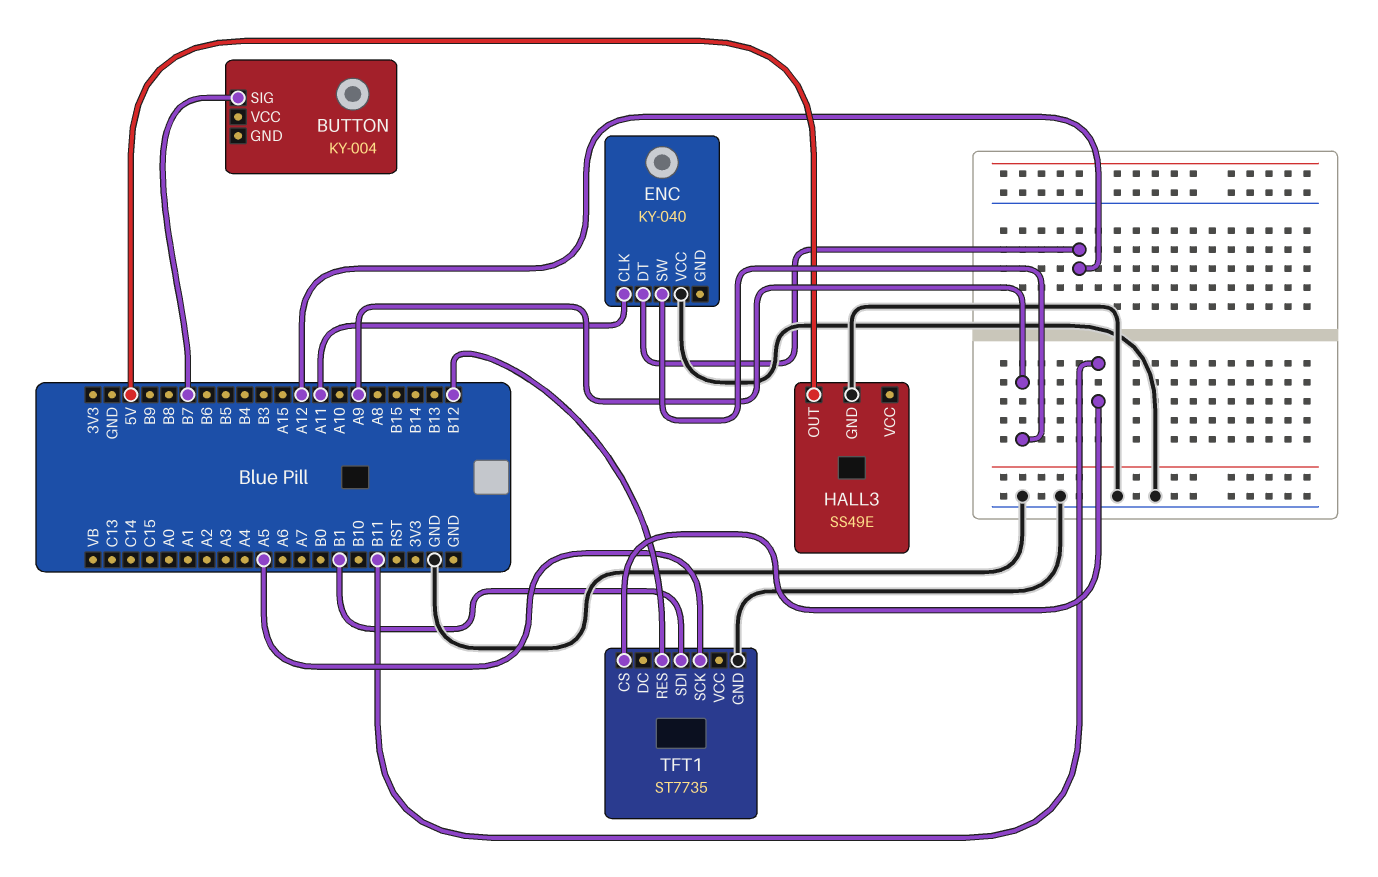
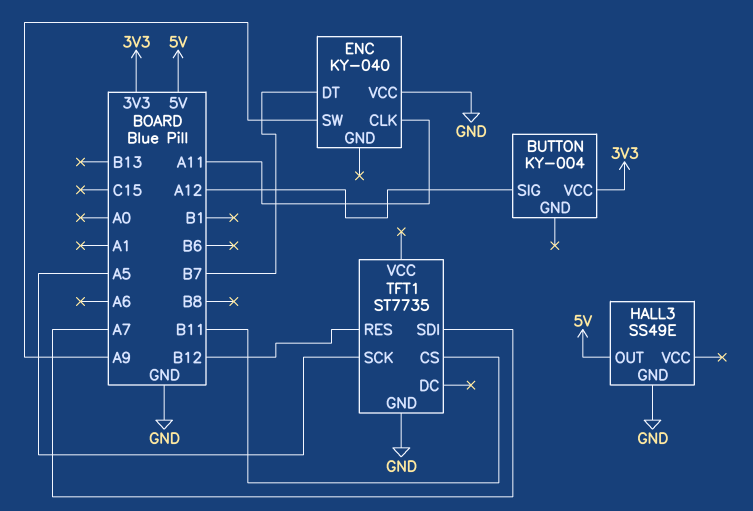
BUTTON pin SIG: B7 -> A12
BUTTON pin VCC: none -> 3V3
ENC pin DT: A12 -> B7
TFT1 pin SDI: B1 -> A7

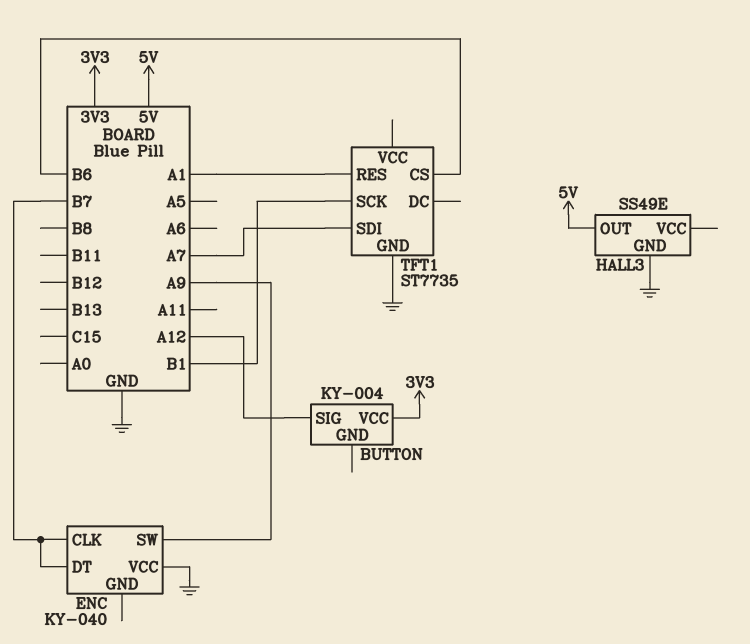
ENC pin CLK: A11 -> B7
TFT1 pin CS: B11 -> B6
TFT1 pin RES: B12 -> A1
TFT1 pin SCK: A5 -> B1

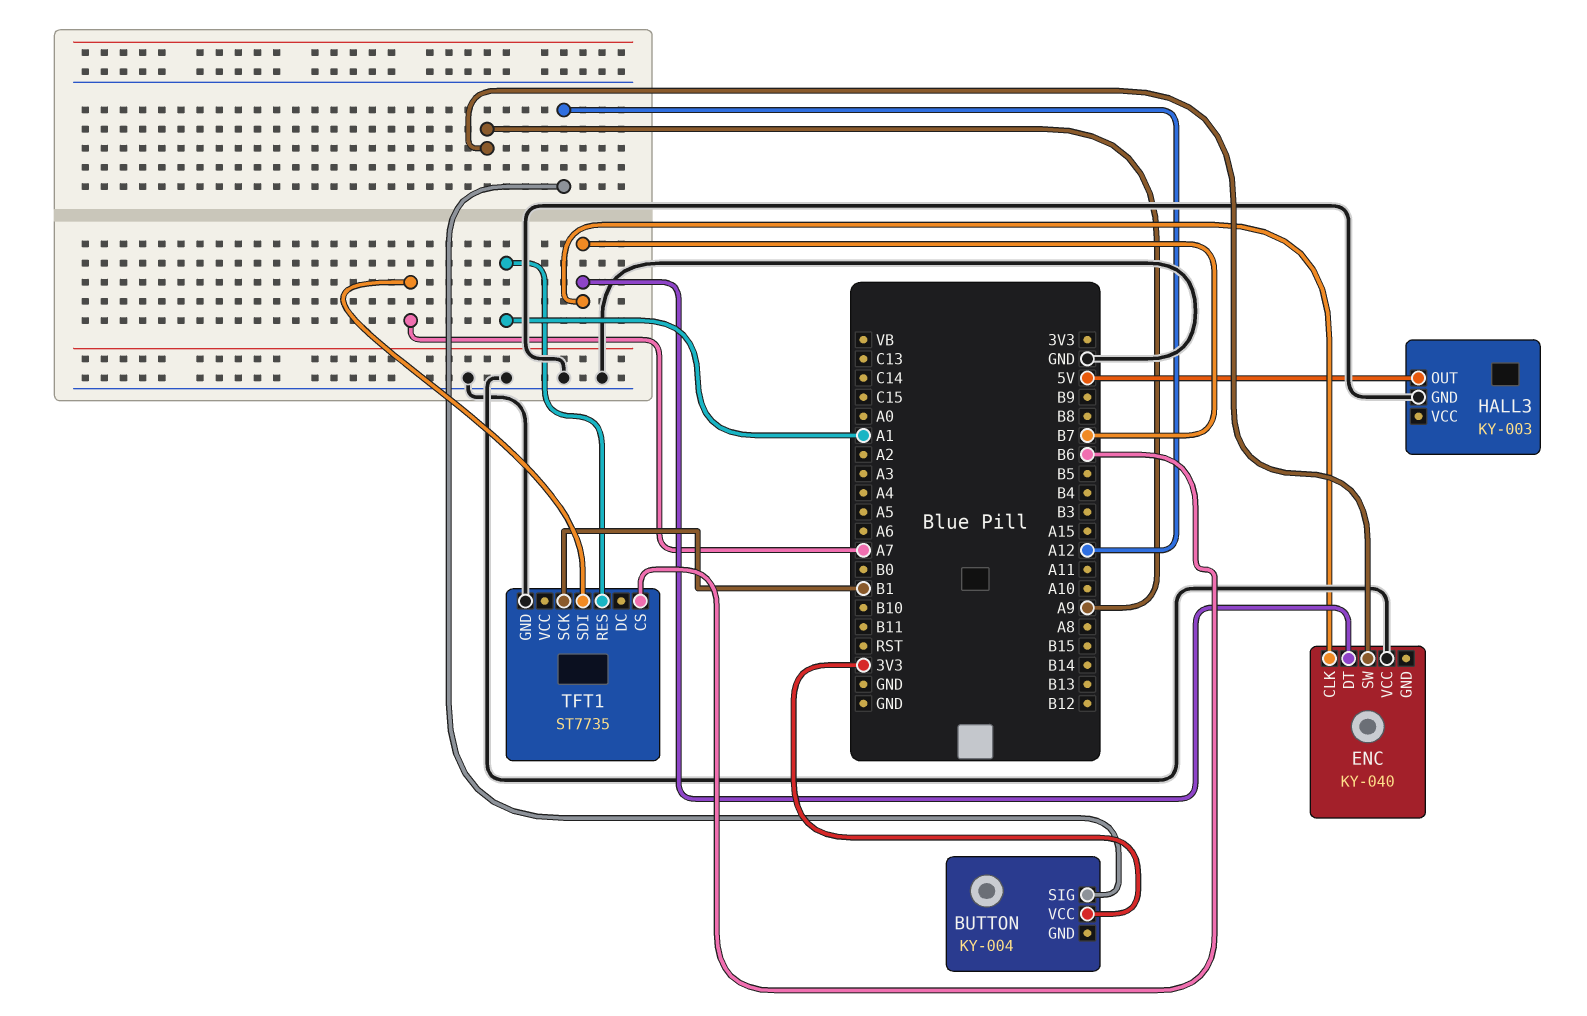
HALL3: SS49E -> KY-003

